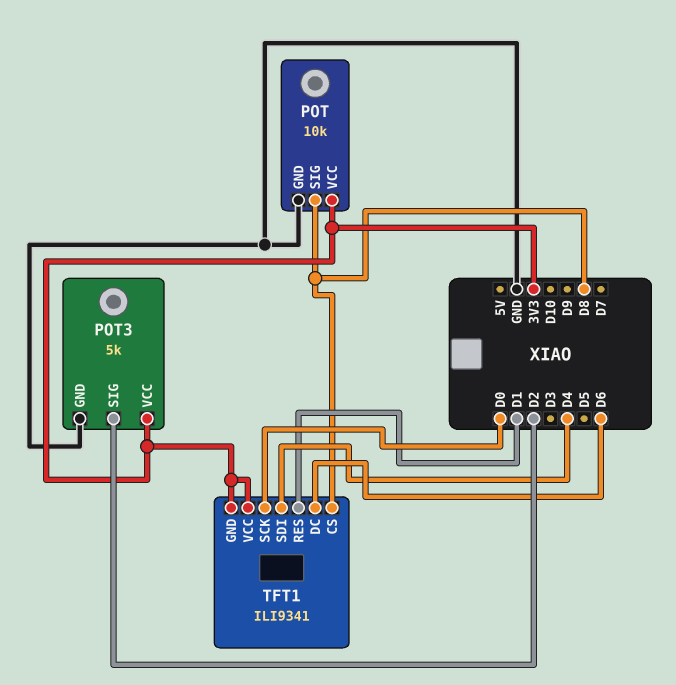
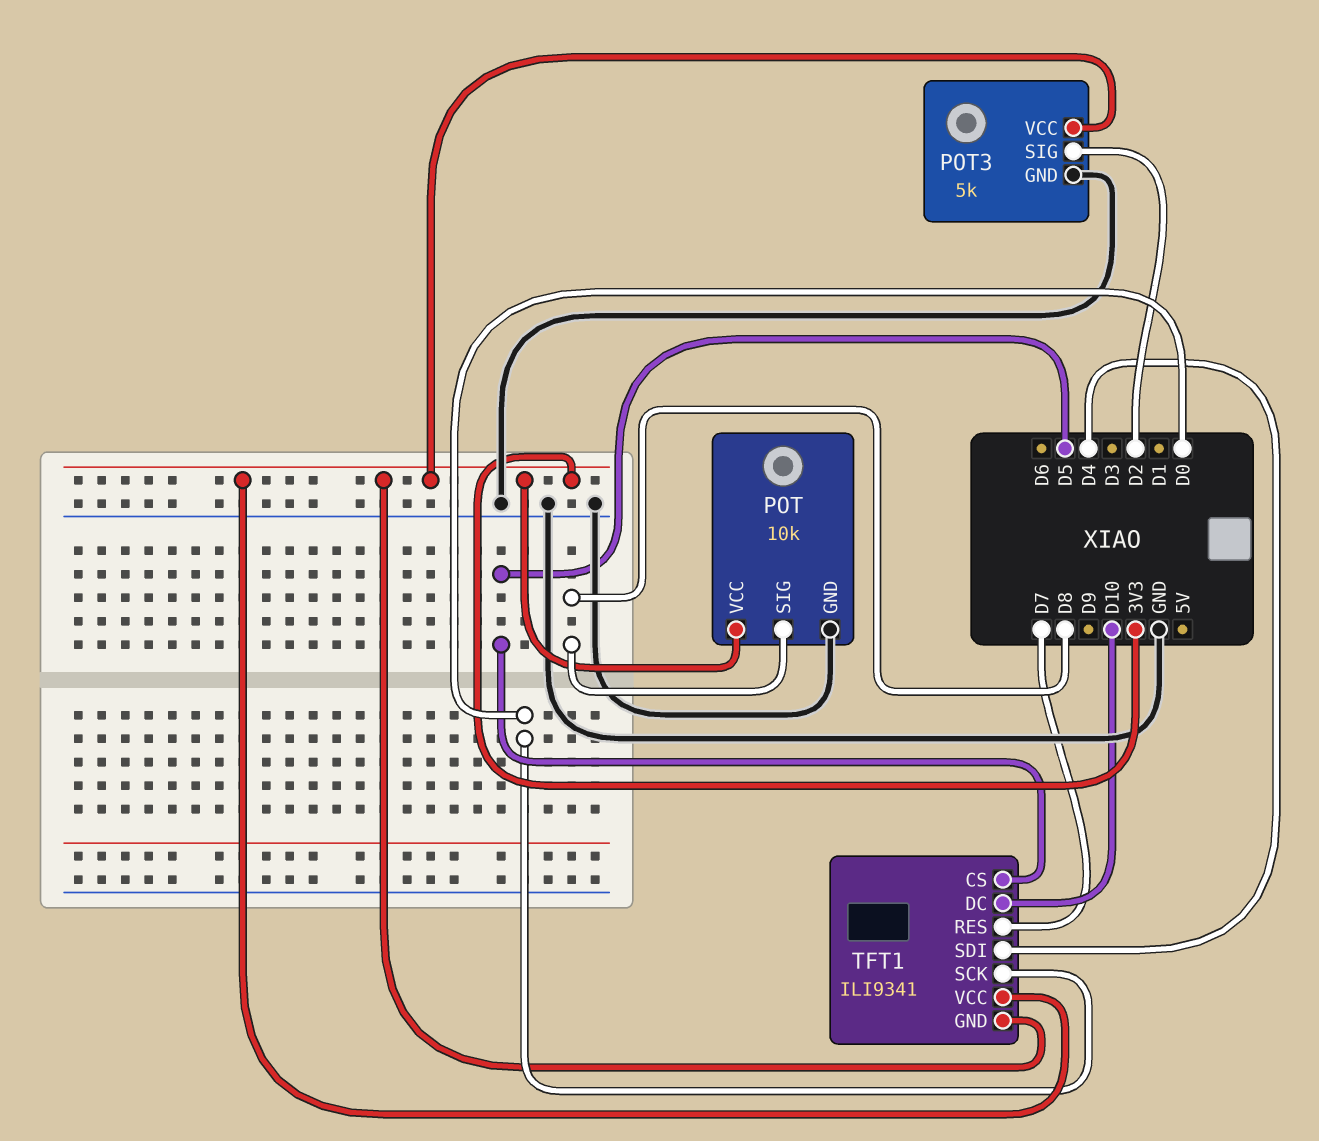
TFT1 pin CS: D8 -> D5
TFT1 pin DC: D6 -> D10
TFT1 pin RES: D1 -> D7

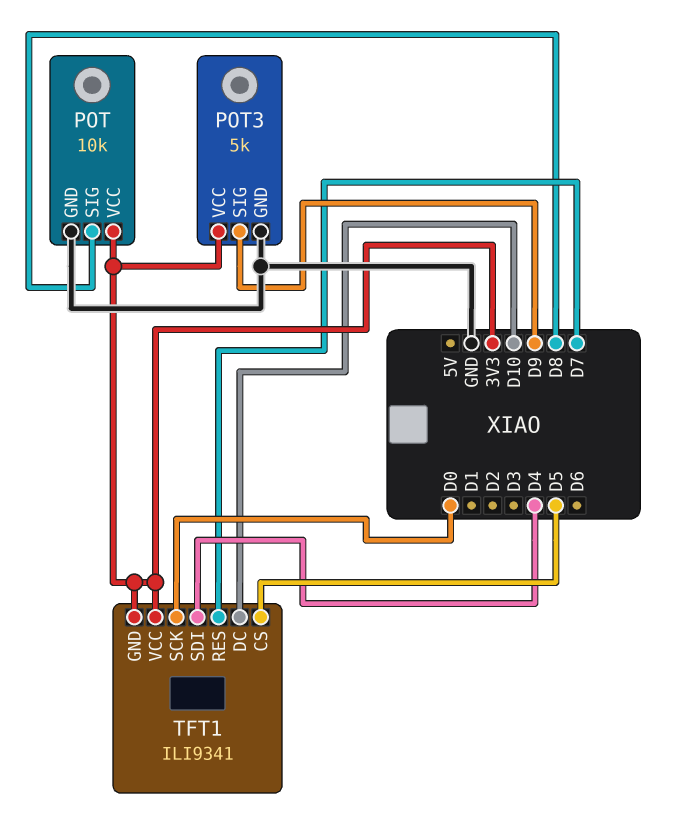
POT3 pin SIG: D2 -> D9

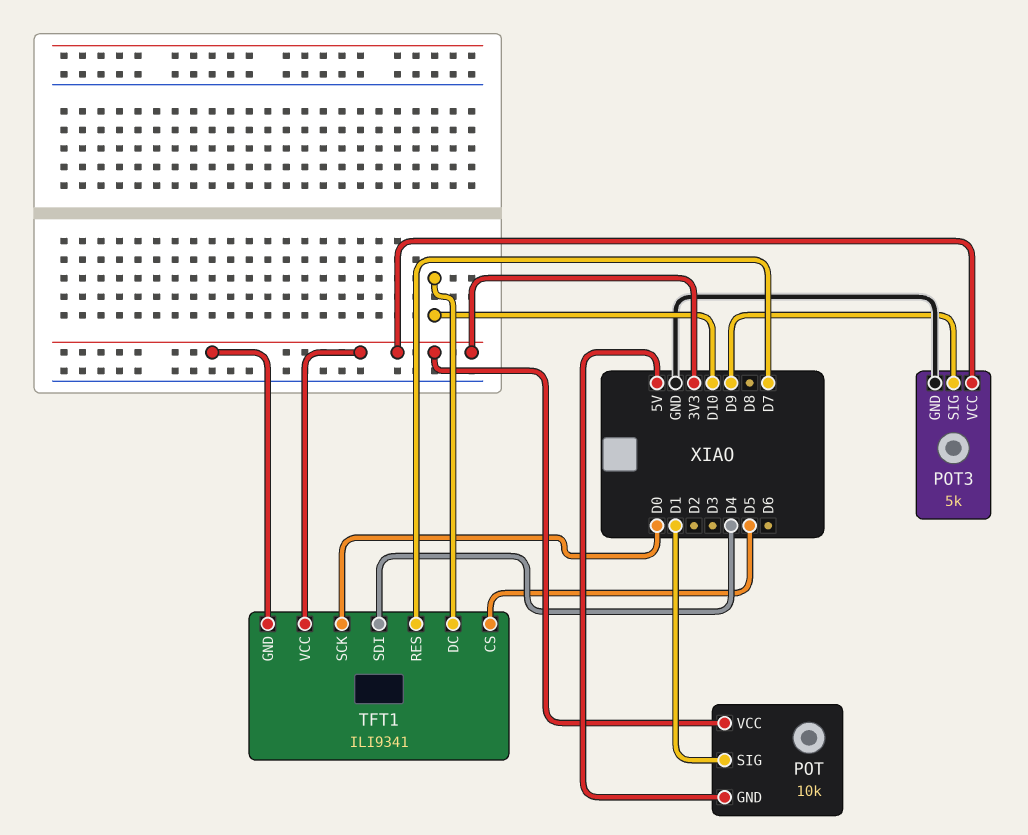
POT pin GND: GND -> 5V
POT pin SIG: D8 -> D1

